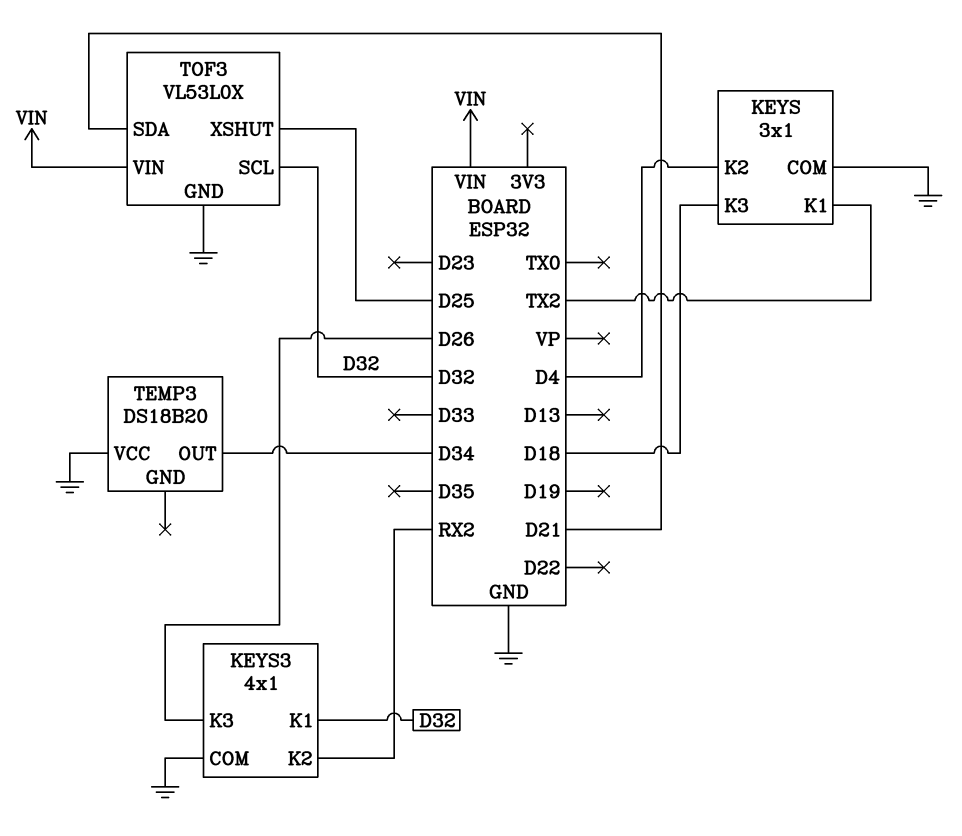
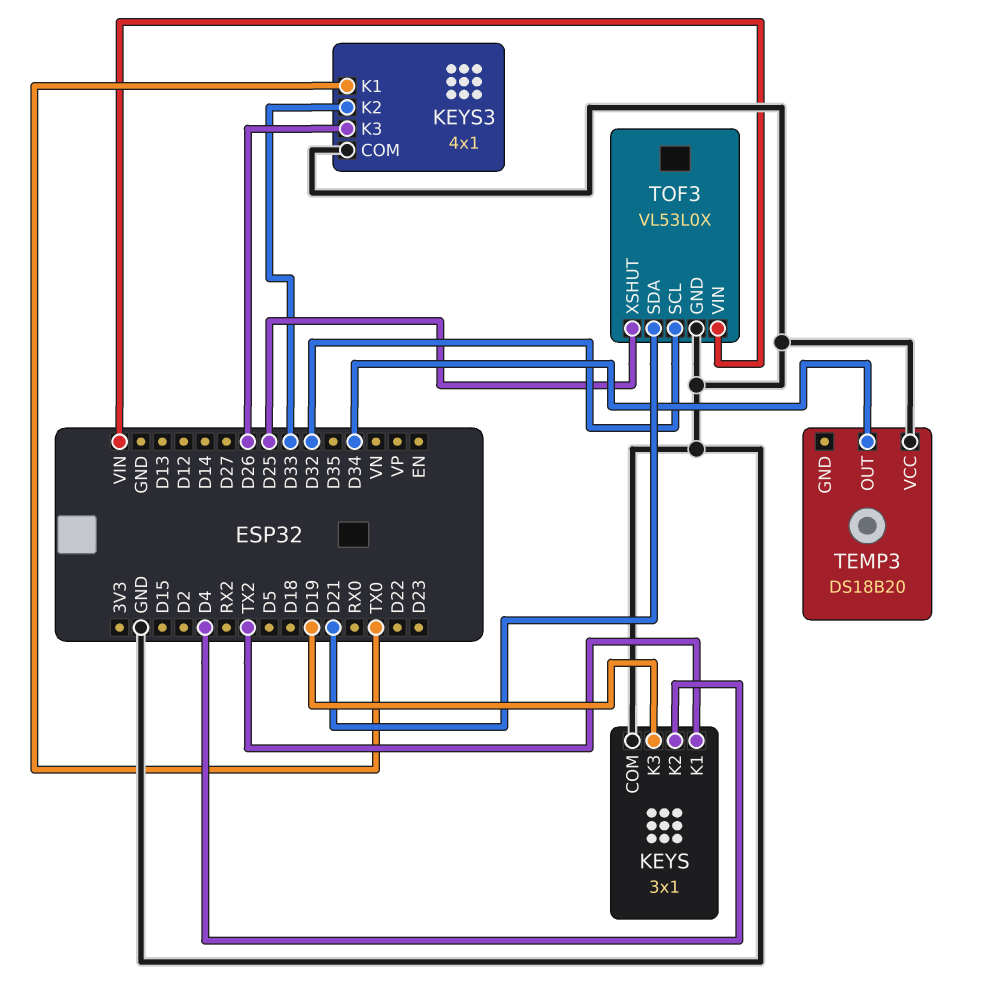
KEYS pin K3: D18 -> D19
KEYS3 pin K1: D32 -> TX0
KEYS3 pin K2: RX2 -> D33

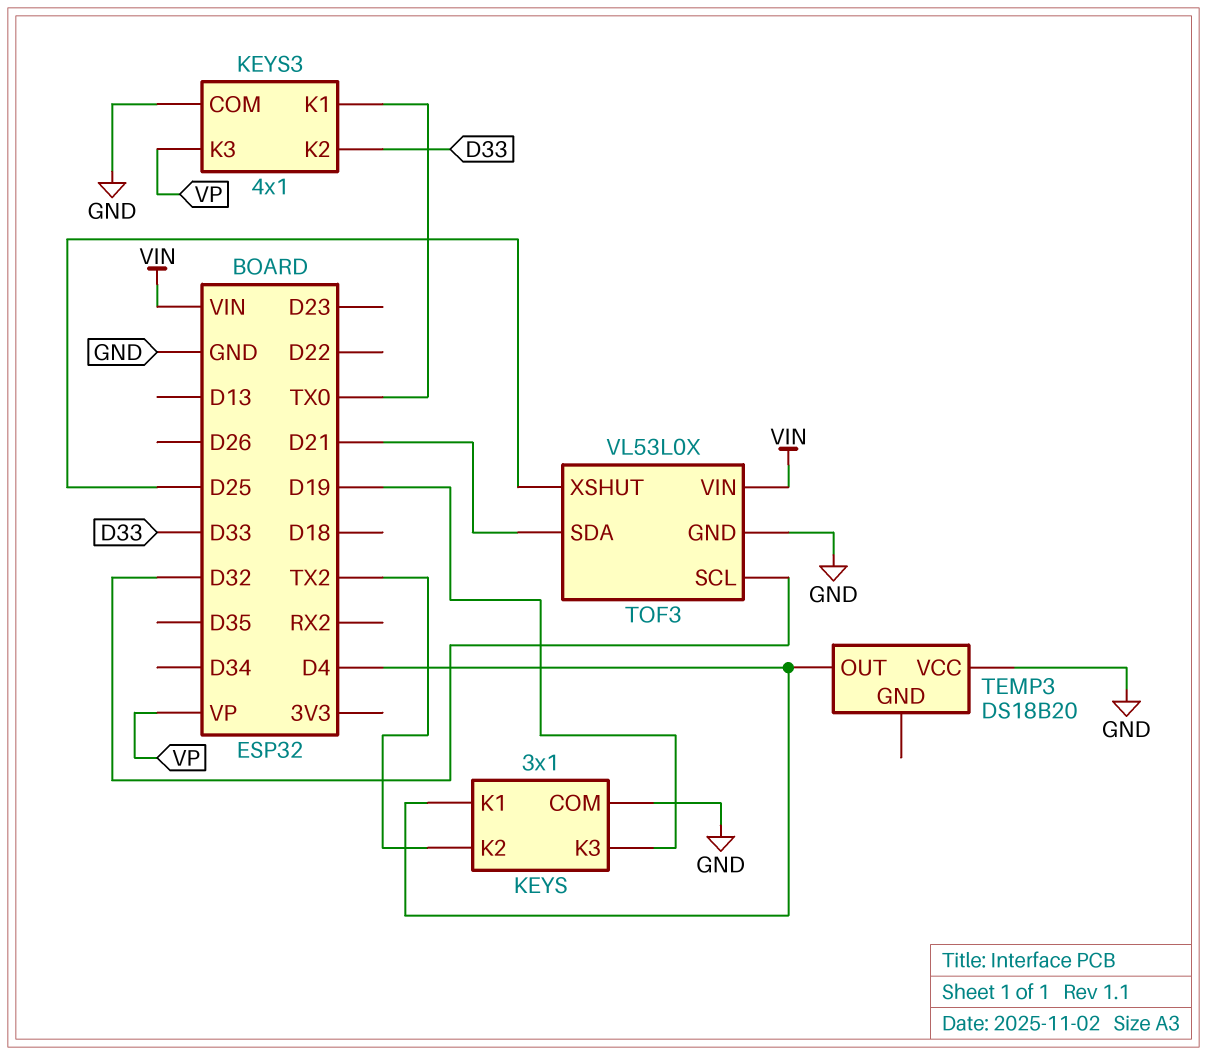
KEYS pin K1: TX2 -> D4
KEYS pin K2: D4 -> TX2
KEYS3 pin K3: D26 -> VP
TEMP3 pin OUT: D34 -> D4

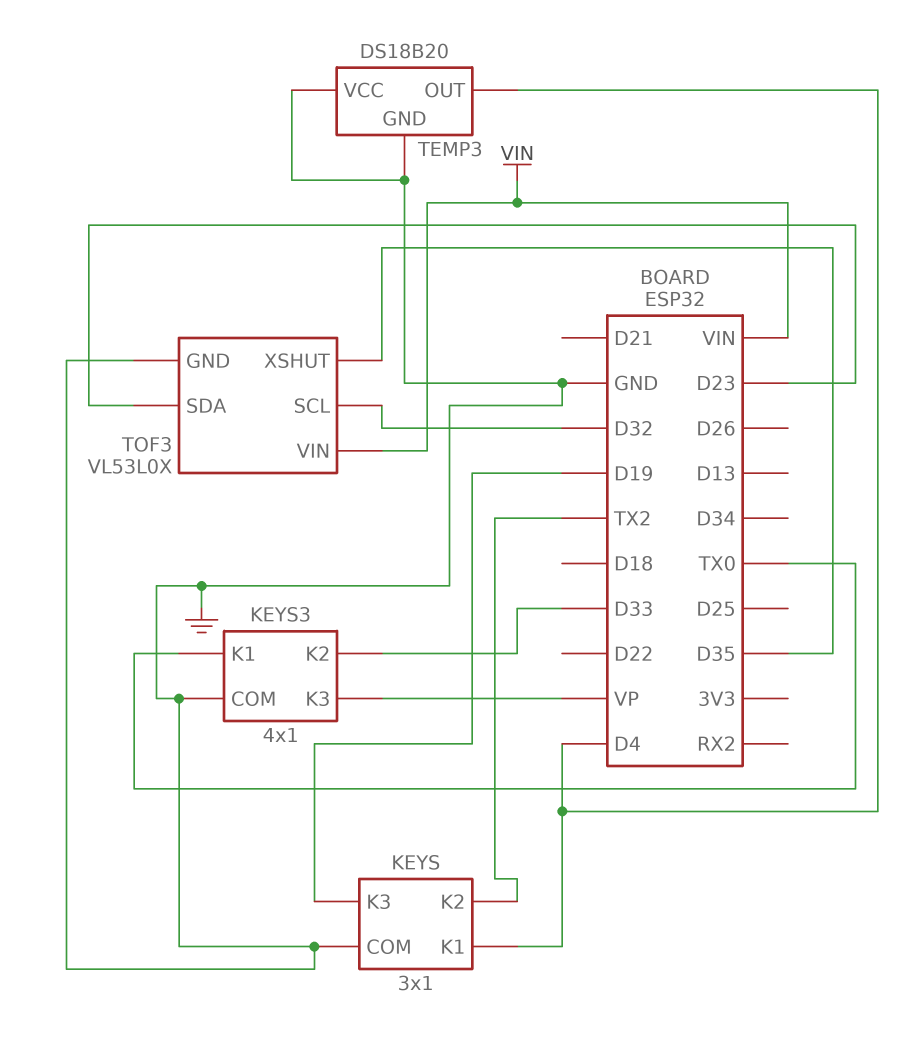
TEMP3 pin GND: none -> GND
TOF3 pin SDA: D21 -> D23
TOF3 pin XSHUT: D25 -> D35

